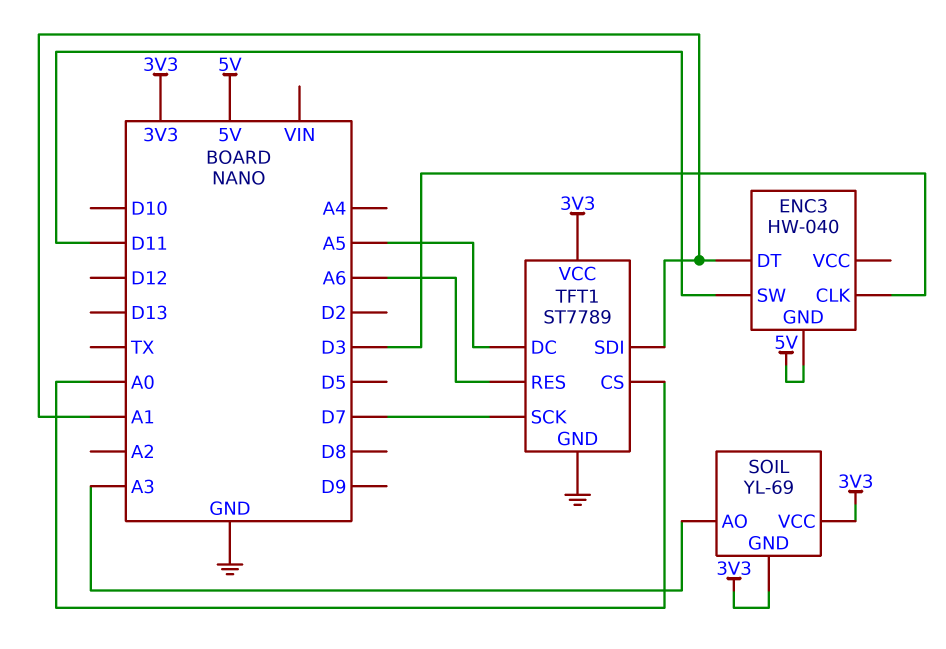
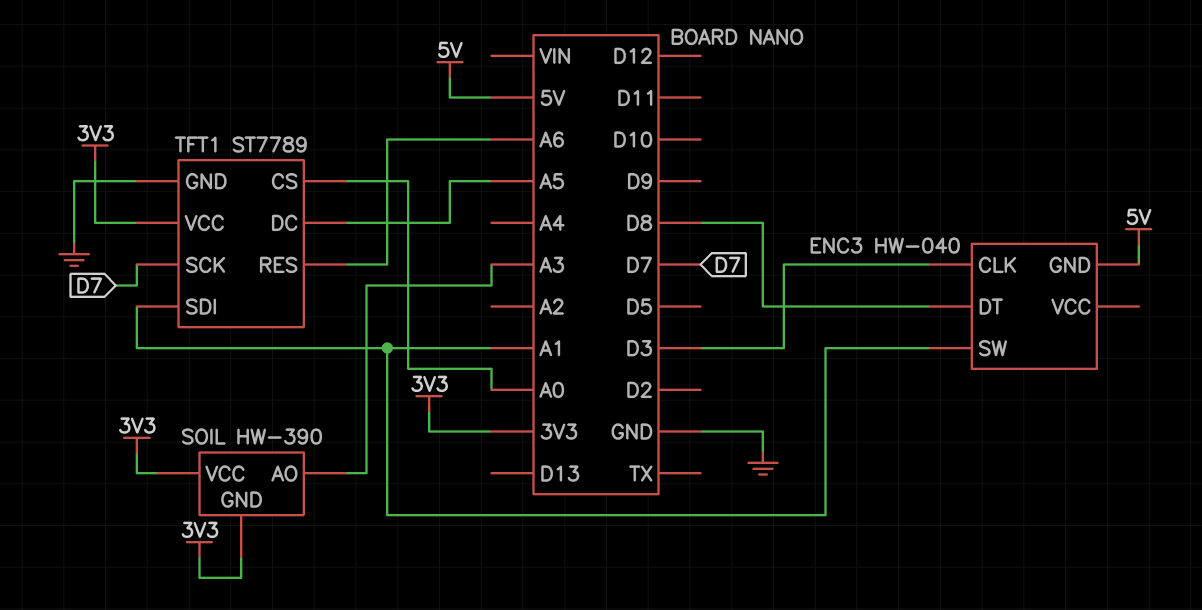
ENC3 pin DT: A1 -> D8
ENC3 pin SW: D11 -> A1
SOIL: YL-69 -> HW-390

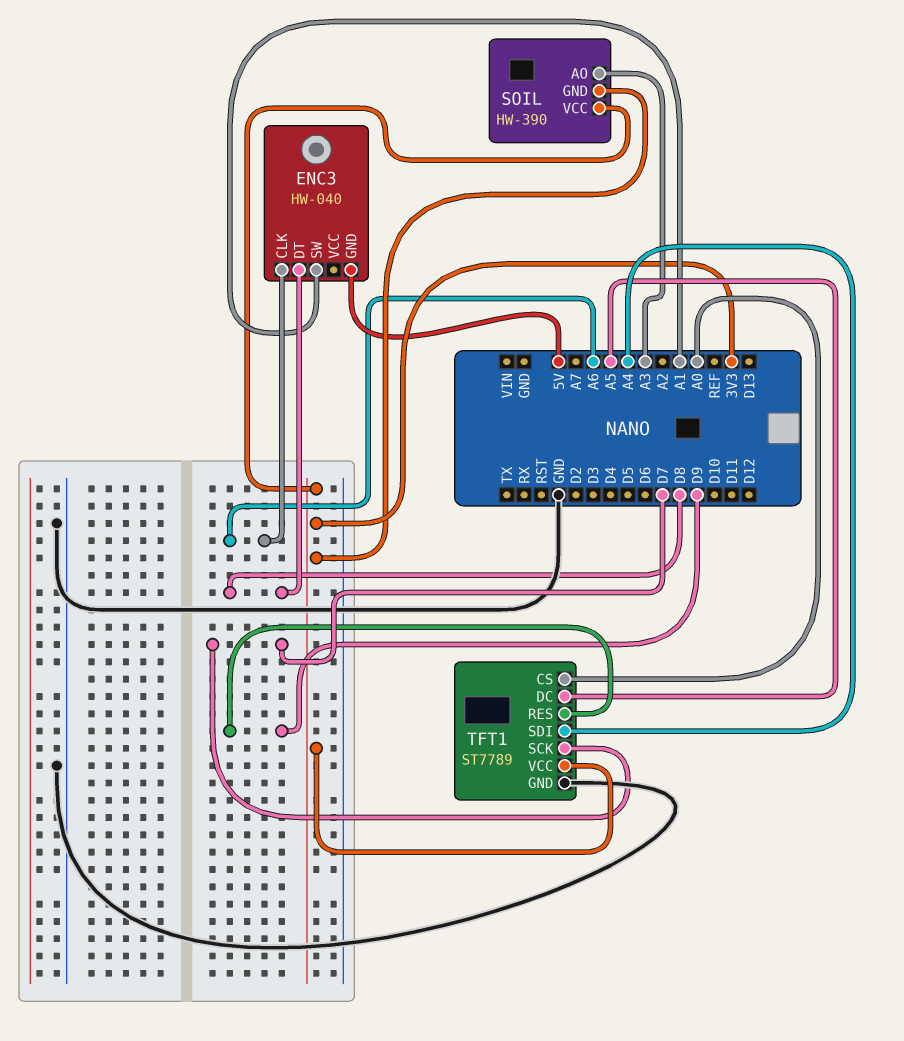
ENC3 pin CLK: D3 -> A6
TFT1 pin RES: A6 -> D9
TFT1 pin SDI: A1 -> A4

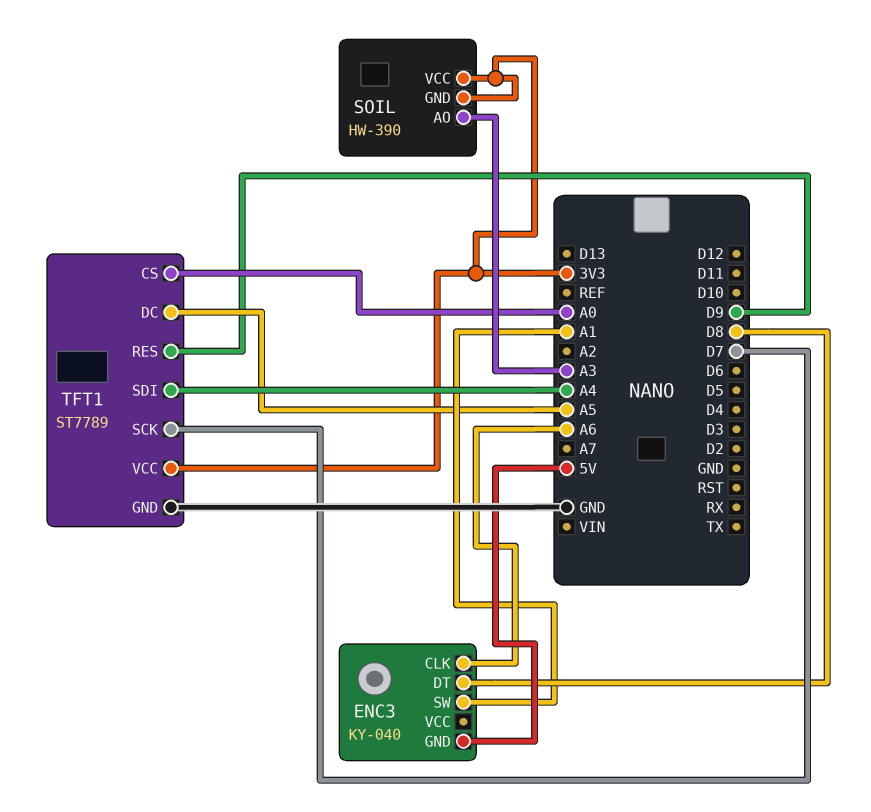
ENC3: HW-040 -> KY-040

